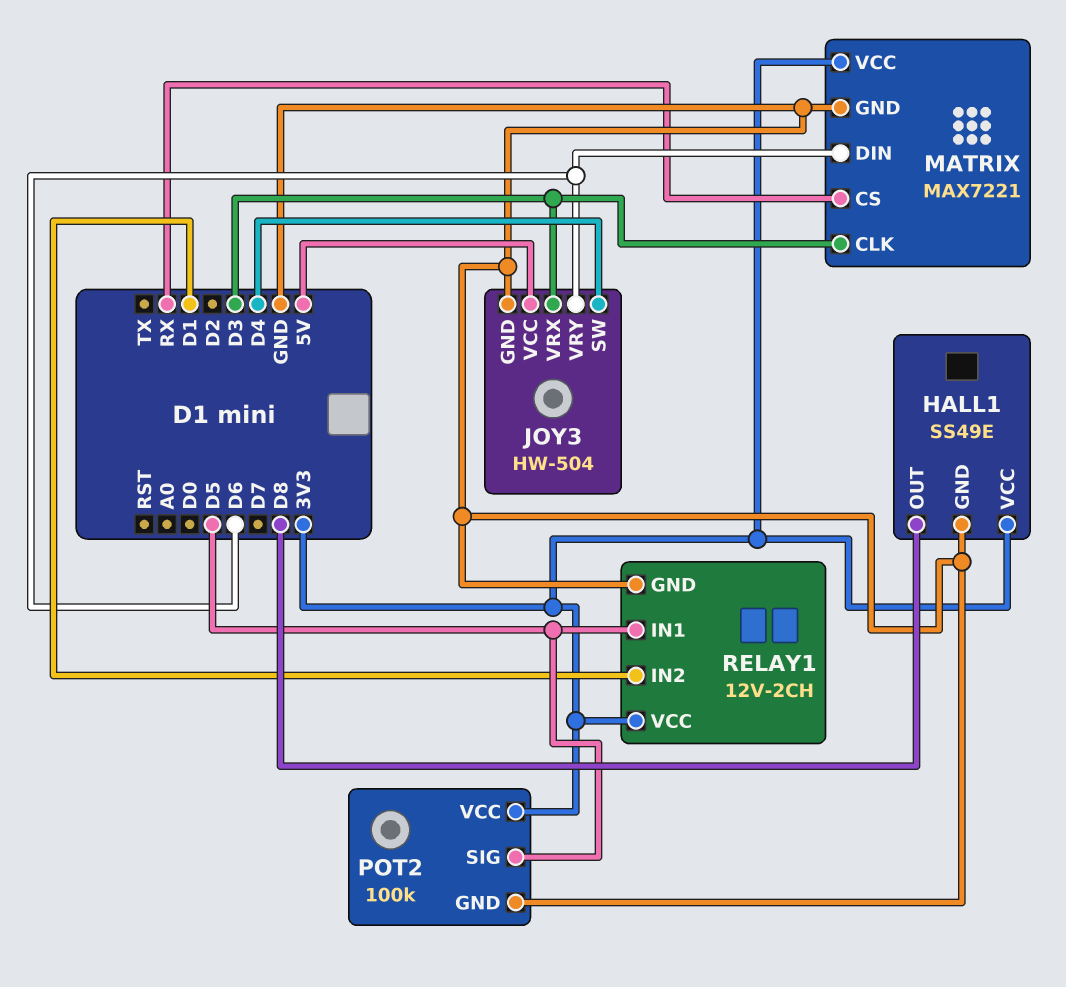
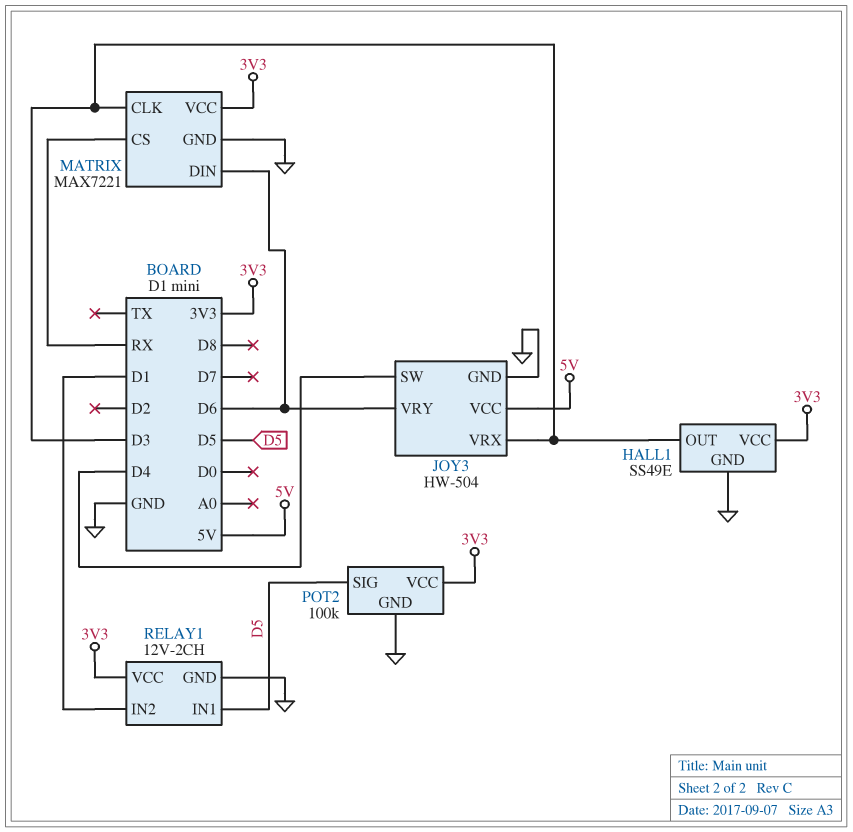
HALL1 pin OUT: D8 -> D3

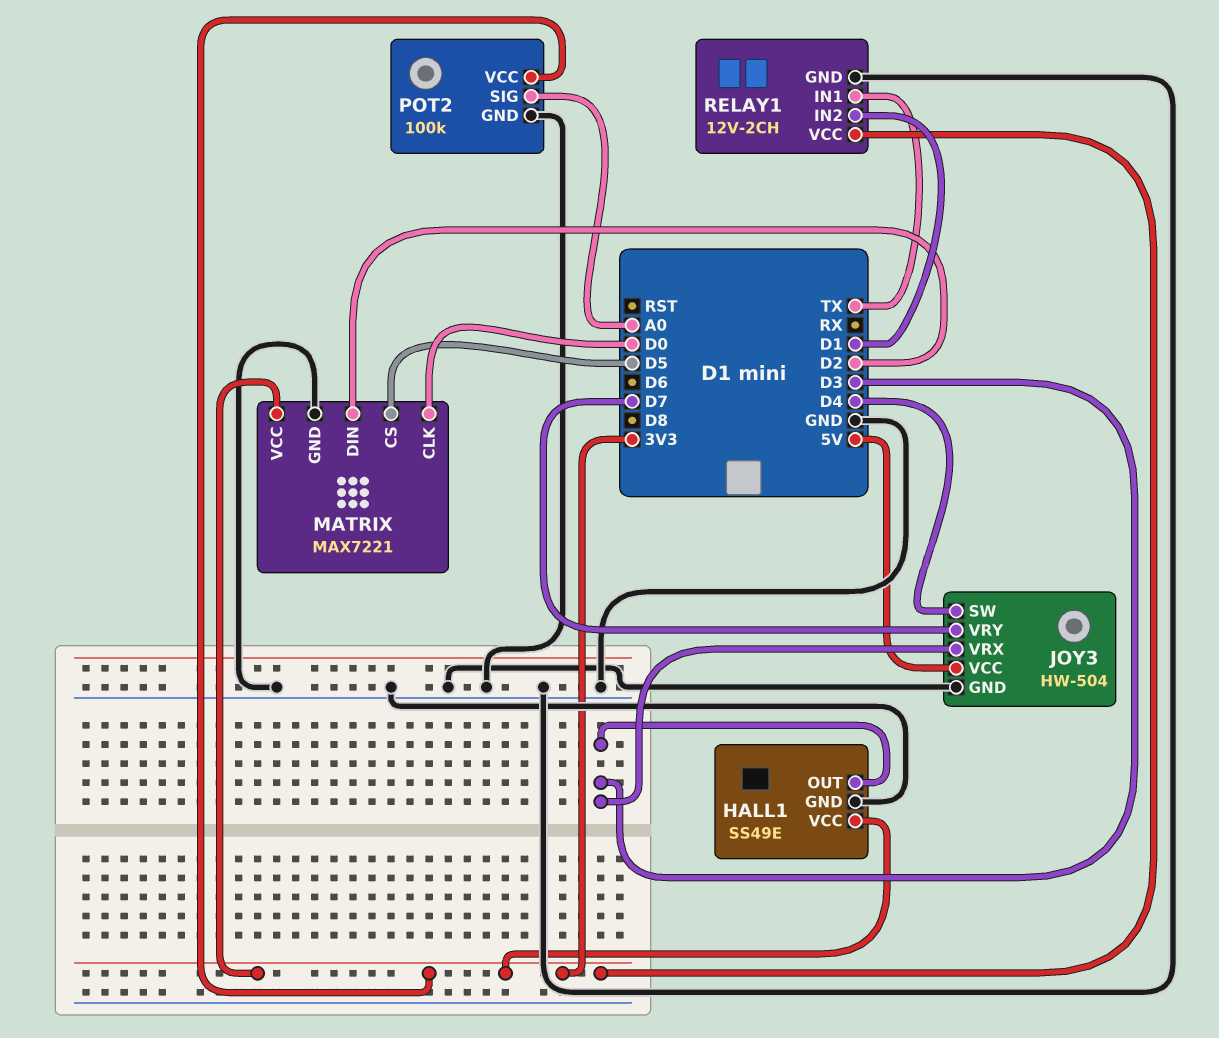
JOY3 pin VRY: D6 -> D7
MATRIX pin CLK: D3 -> D0
MATRIX pin CS: RX -> D5
MATRIX pin DIN: D6 -> D2
POT2 pin SIG: D5 -> A0
RELAY1 pin IN1: D5 -> TX

